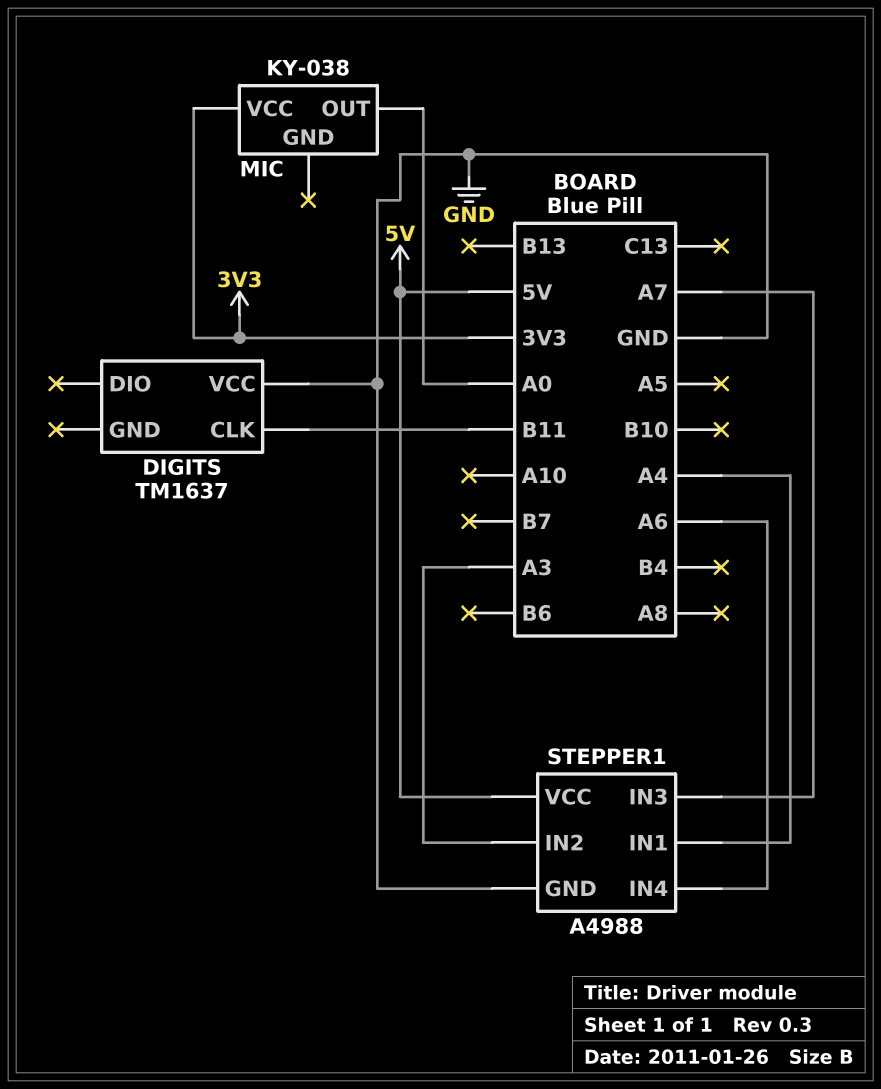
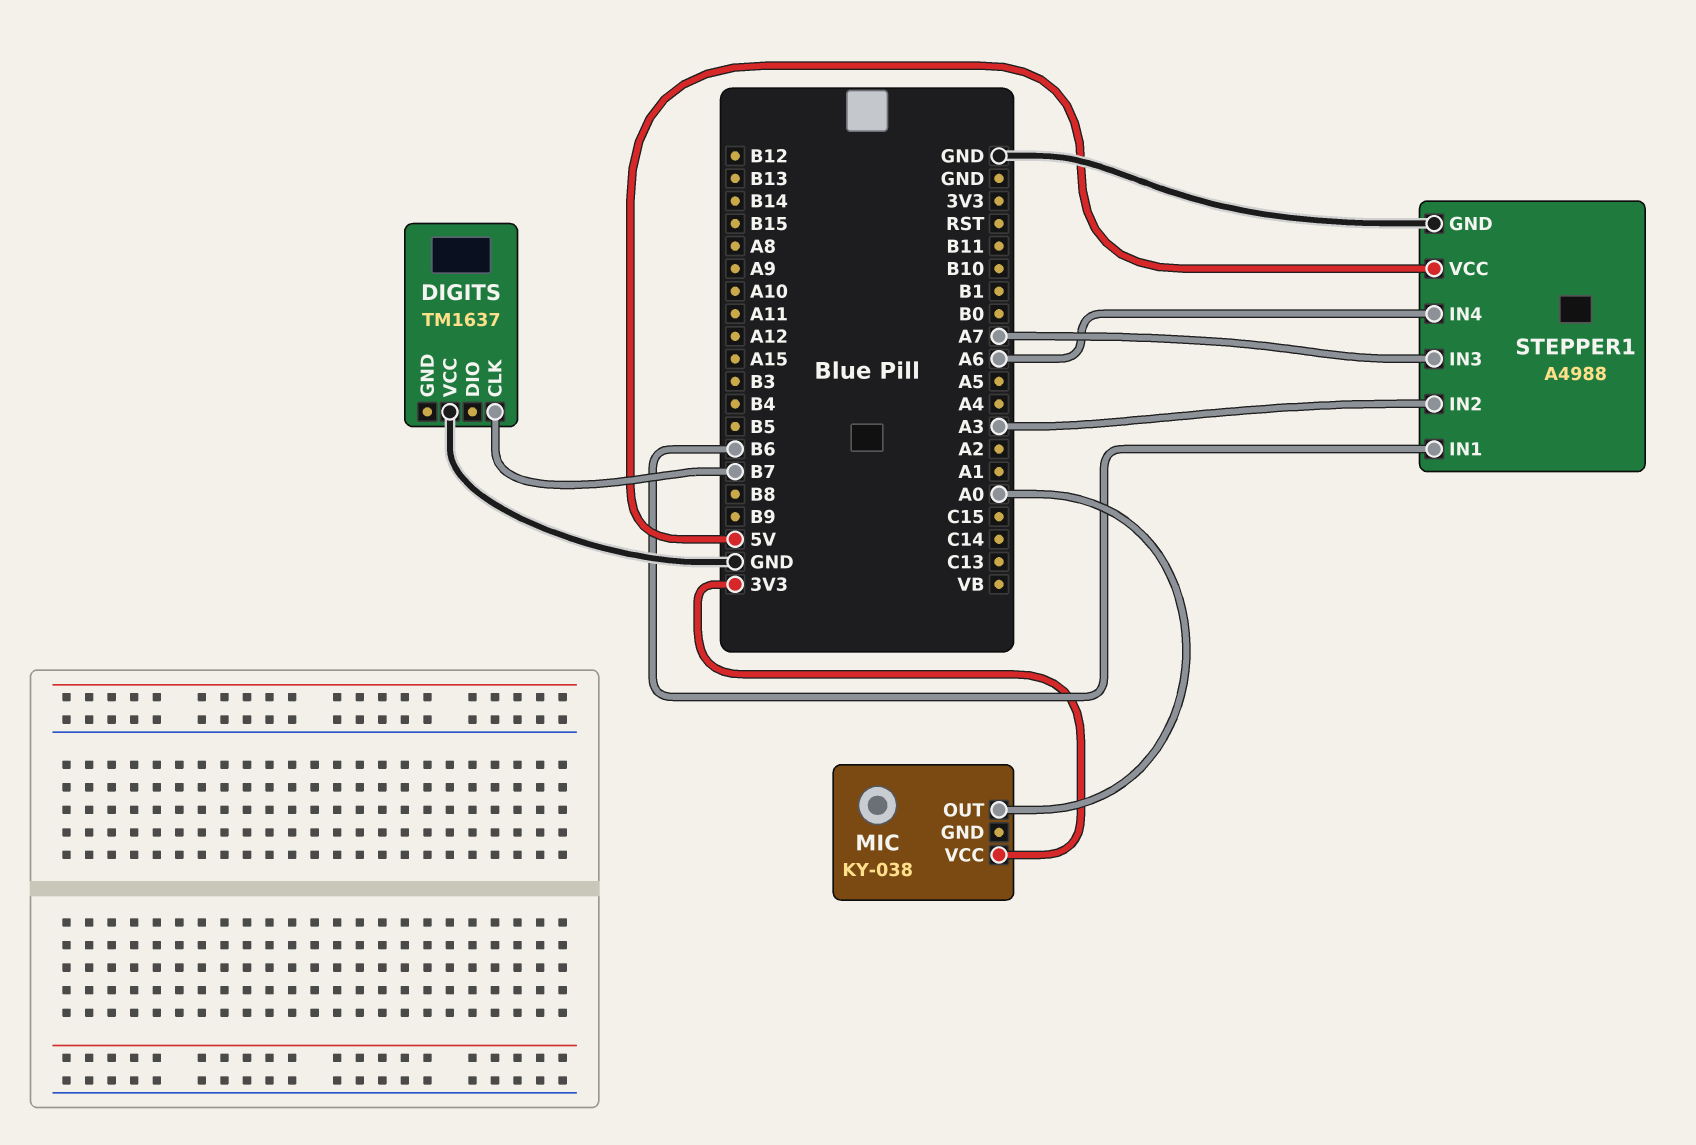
DIGITS pin CLK: B11 -> B7
STEPPER1 pin IN1: A4 -> B6

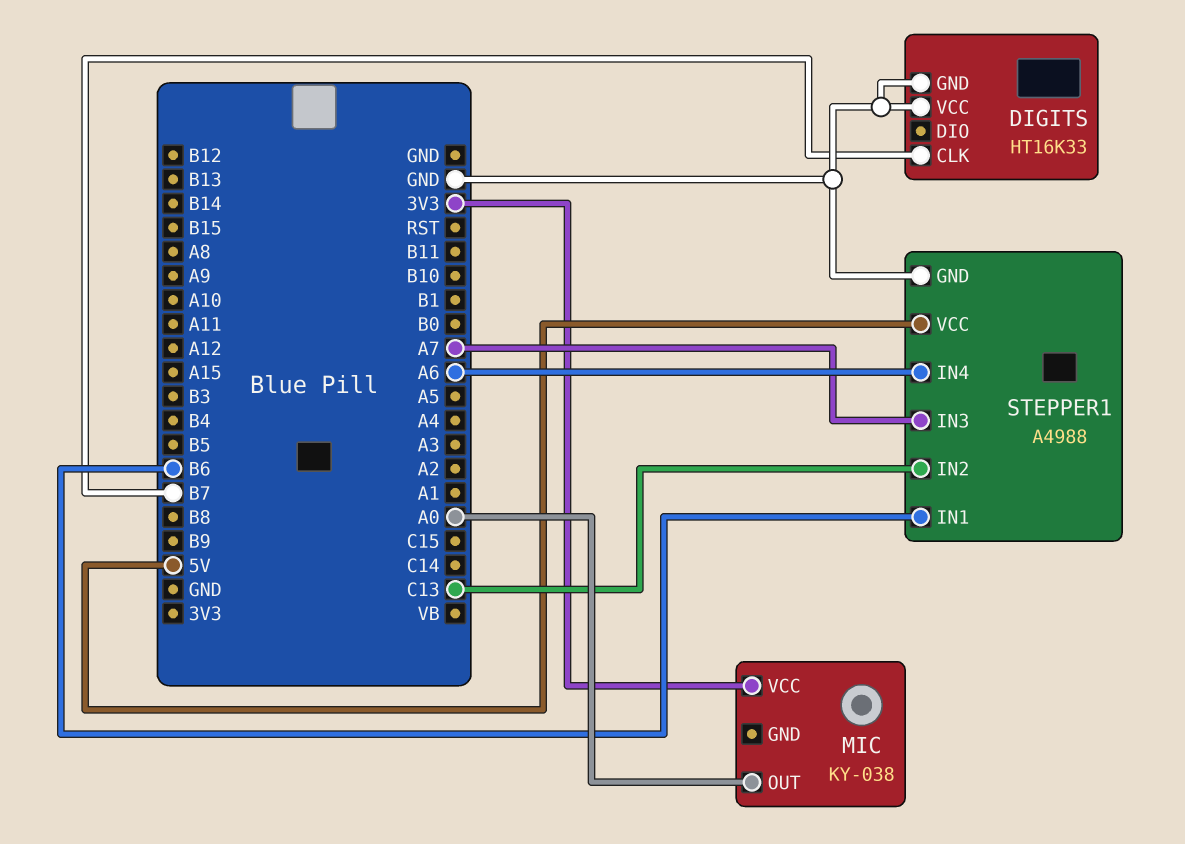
DIGITS: TM1637 -> HT16K33
DIGITS pin GND: none -> GND
STEPPER1 pin IN2: A3 -> C13

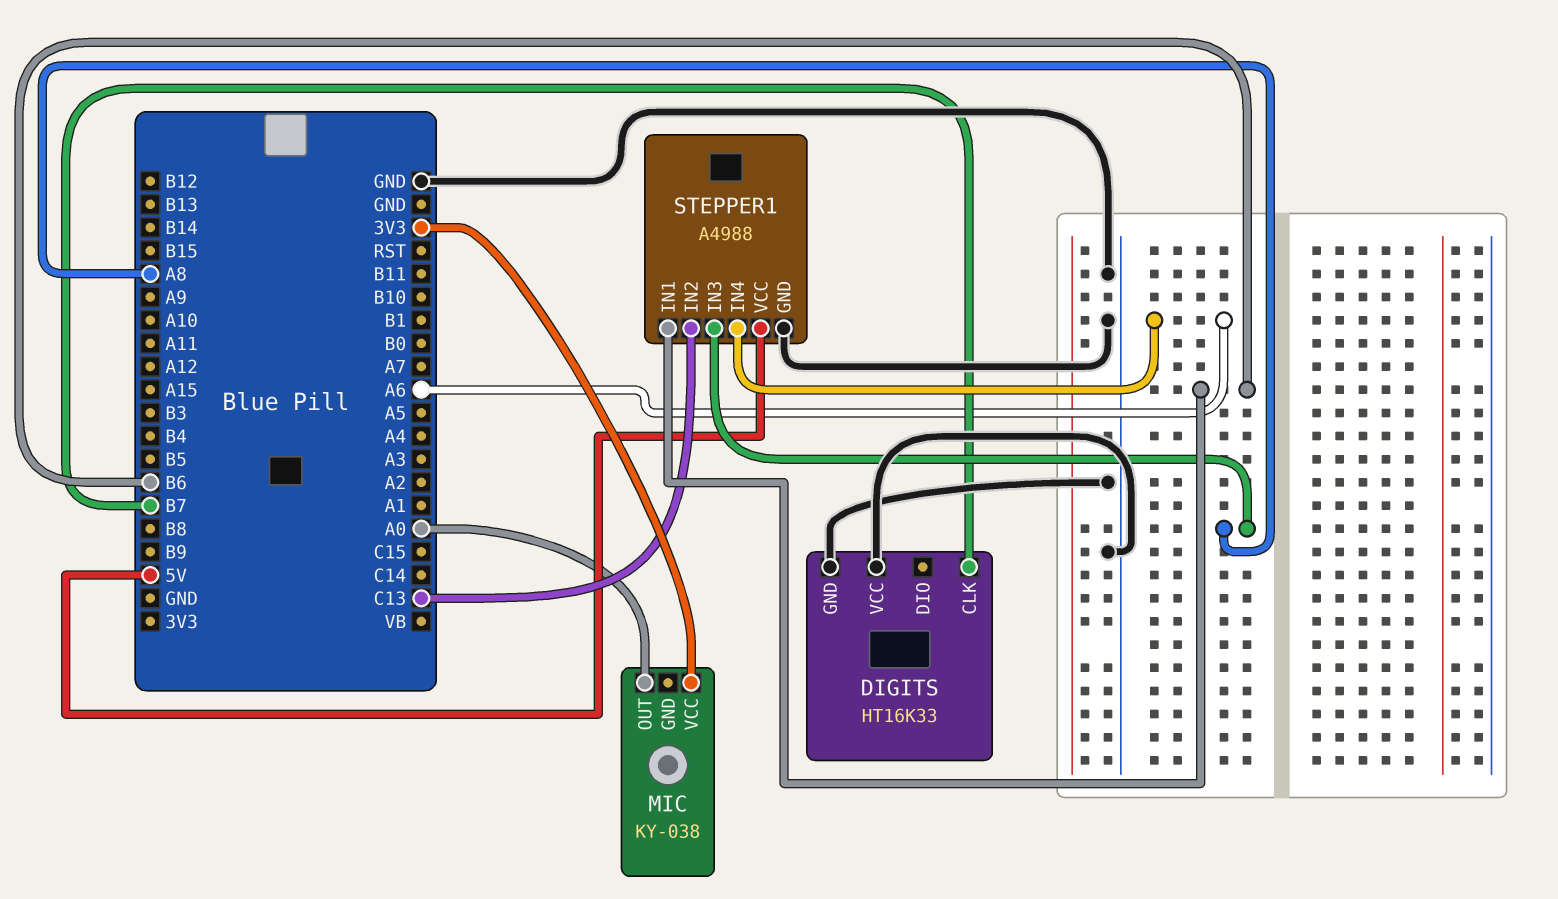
STEPPER1 pin IN3: A7 -> A8

